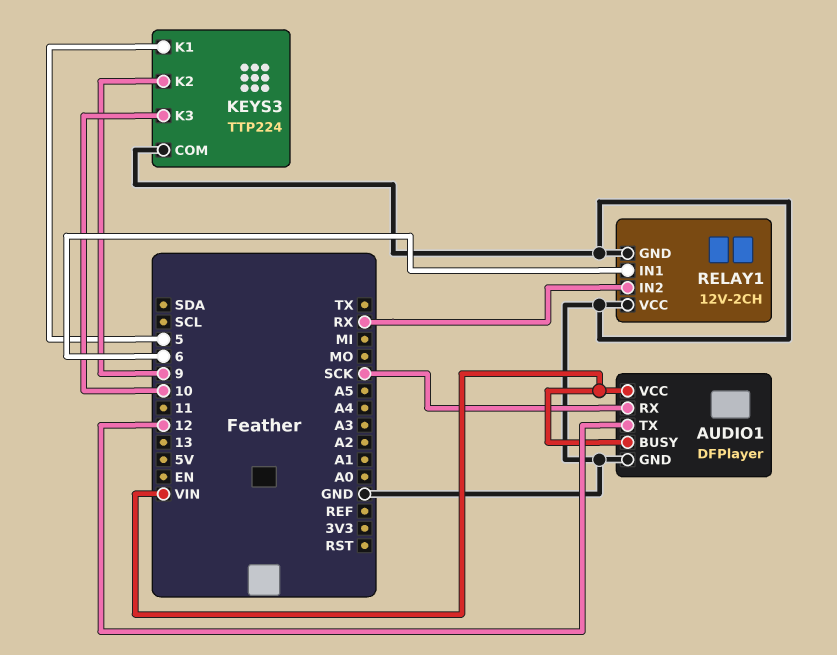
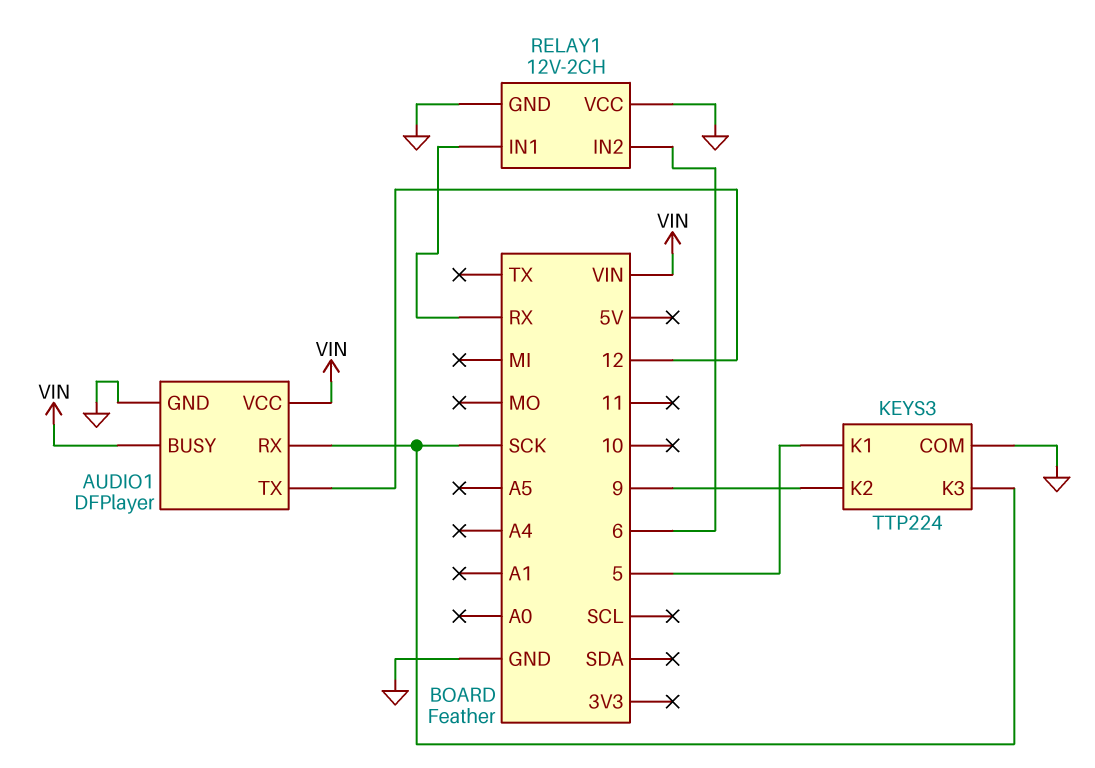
KEYS3 pin K3: 10 -> SCK
RELAY1 pin IN1: 6 -> RX
RELAY1 pin IN2: RX -> 6

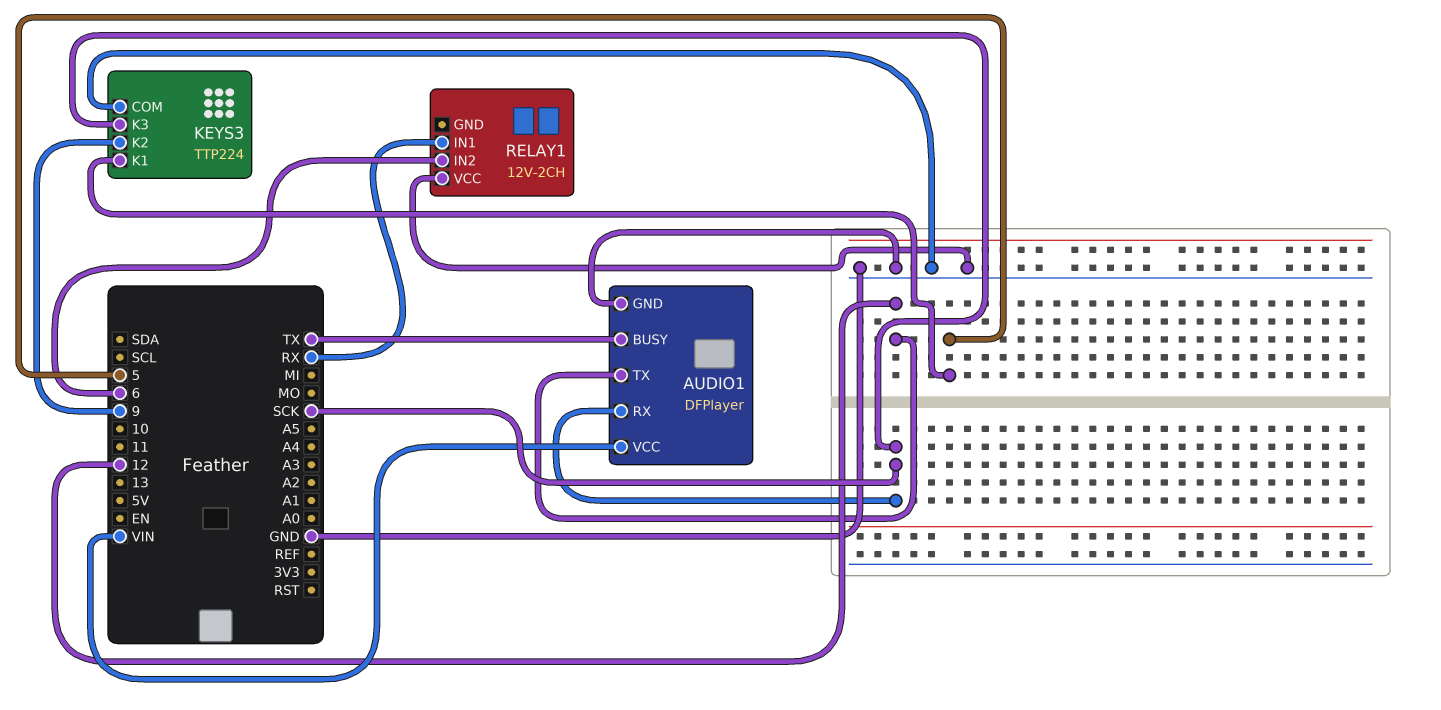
AUDIO1 pin BUSY: VIN -> TX
RELAY1 pin GND: GND -> none

